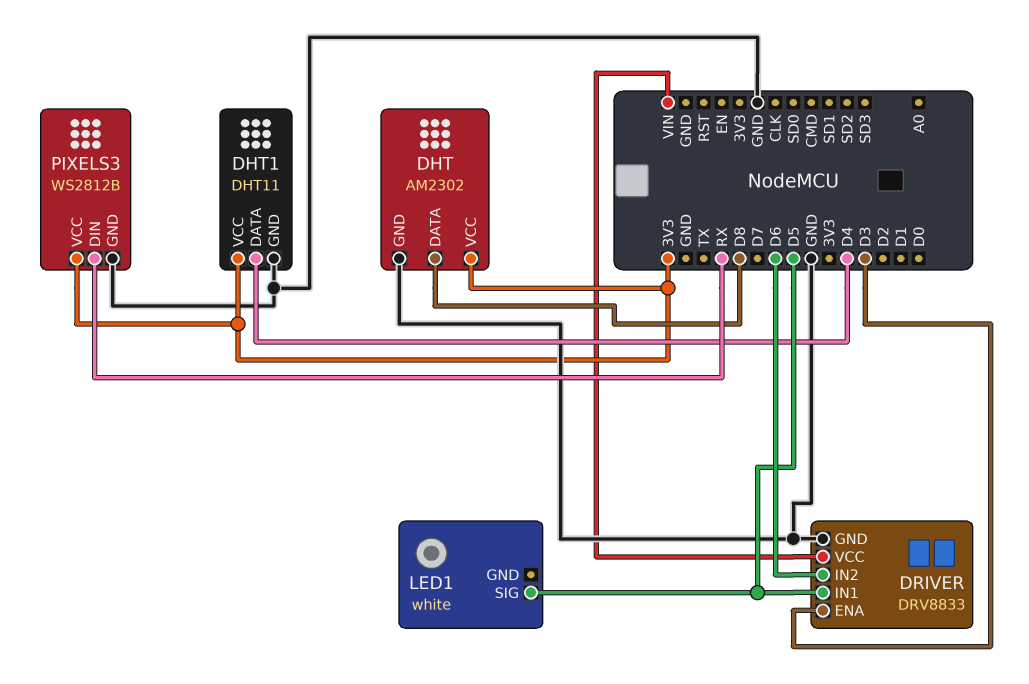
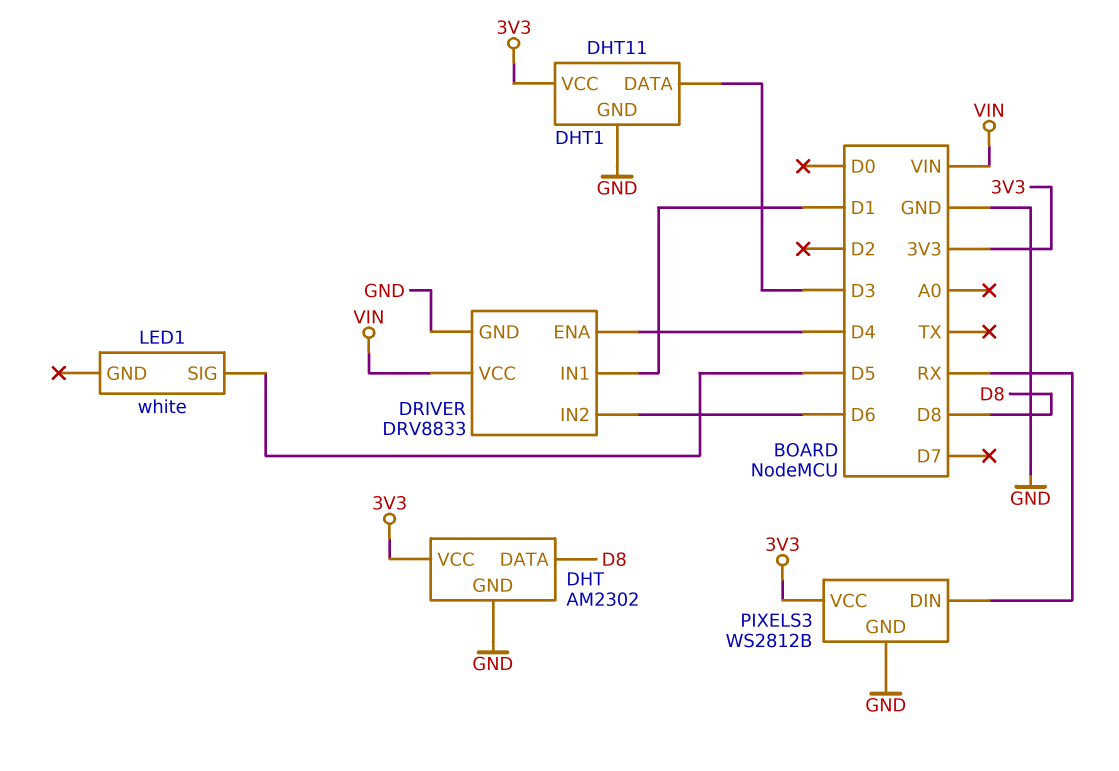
DHT1 pin DATA: D4 -> D3
DRIVER pin ENA: D3 -> D4
DRIVER pin IN1: D5 -> D1

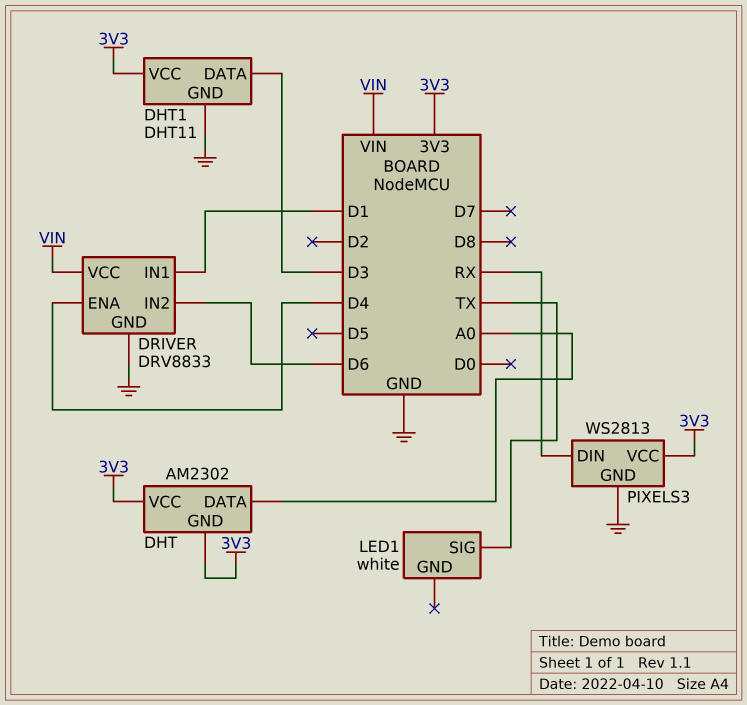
DHT pin DATA: D8 -> A0
DHT pin GND: GND -> 3V3
LED1 pin SIG: D5 -> TX
PIXELS3: WS2812B -> WS2813

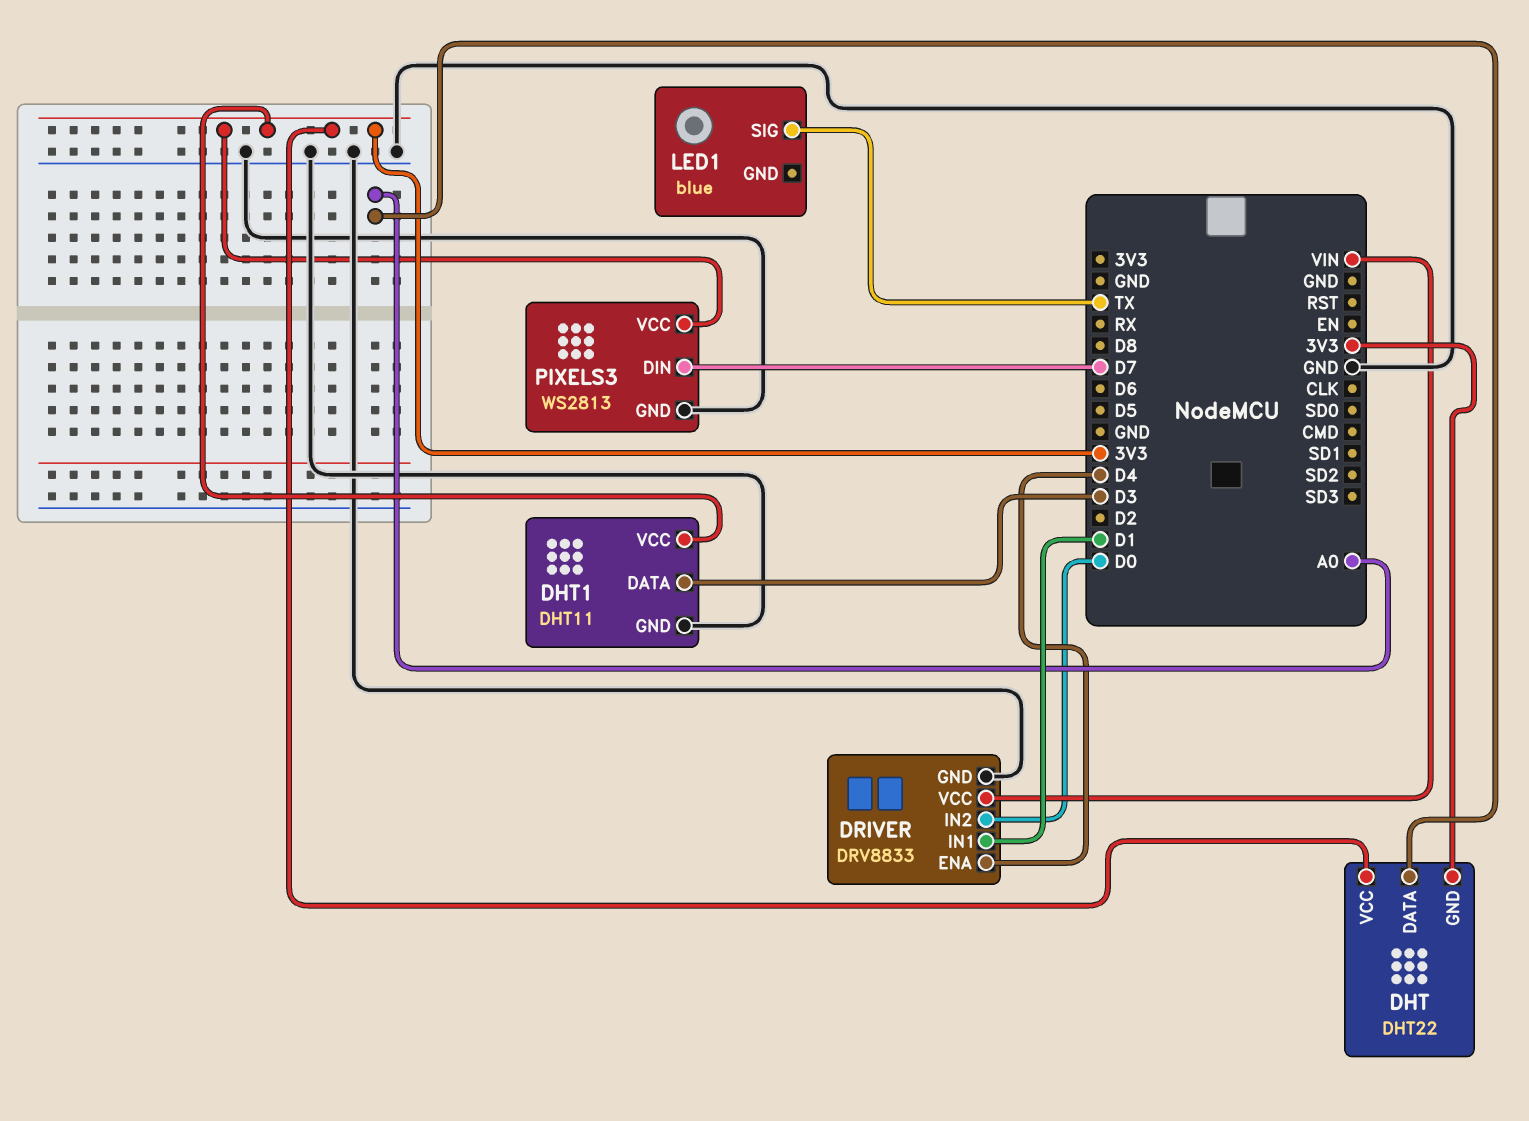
DHT: AM2302 -> DHT22
DRIVER pin IN2: D6 -> D0
LED1: white -> blue
PIXELS3 pin DIN: RX -> D7

